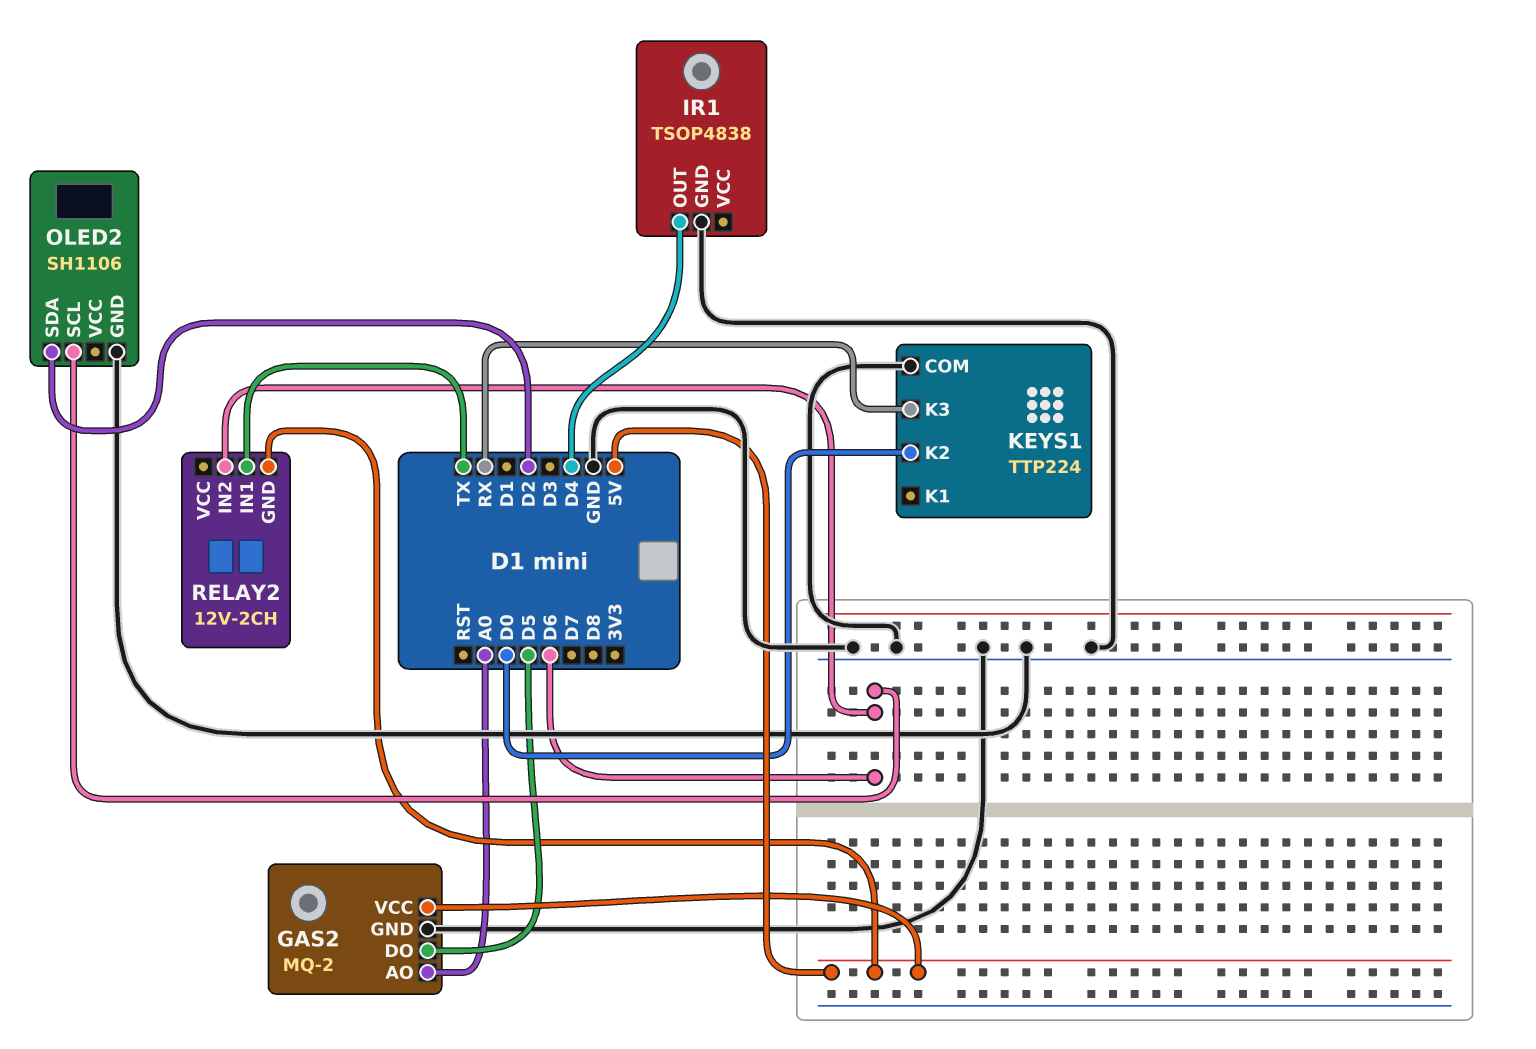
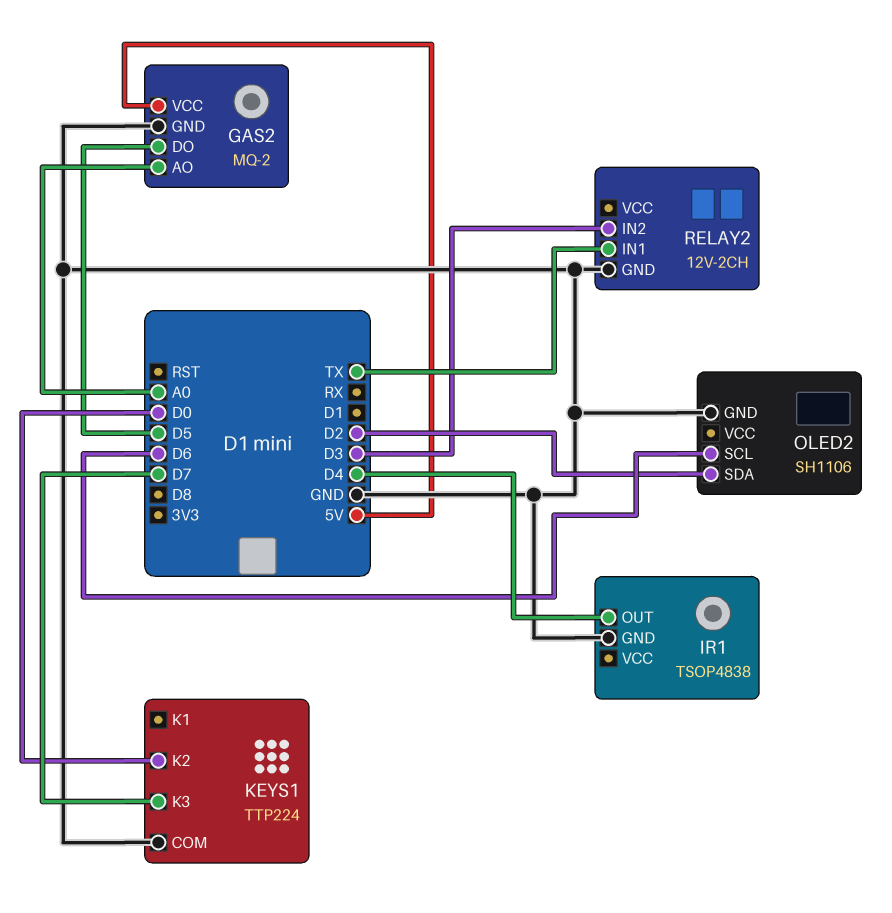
KEYS1 pin K3: RX -> D7
RELAY2 pin GND: 5V -> GND
RELAY2 pin IN2: D6 -> D3

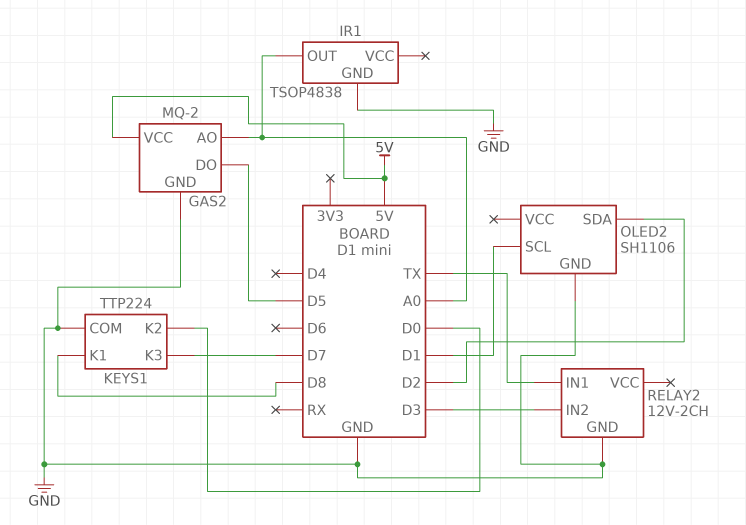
IR1 pin OUT: D4 -> A0
KEYS1 pin K1: none -> D8
OLED2 pin SCL: D6 -> D1

